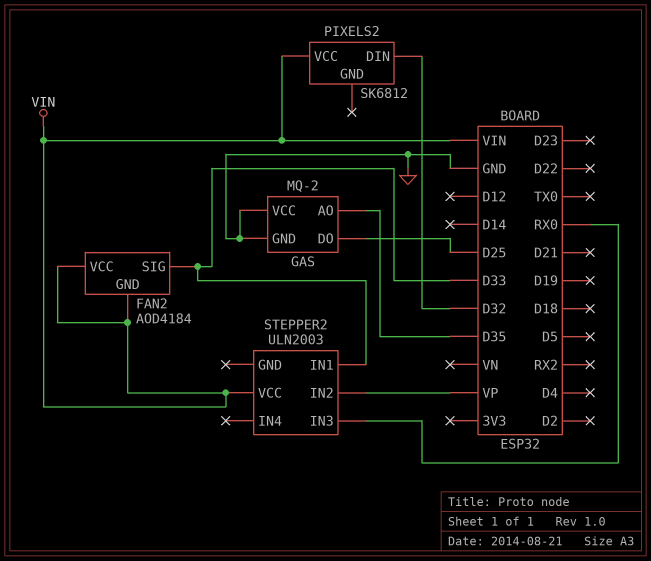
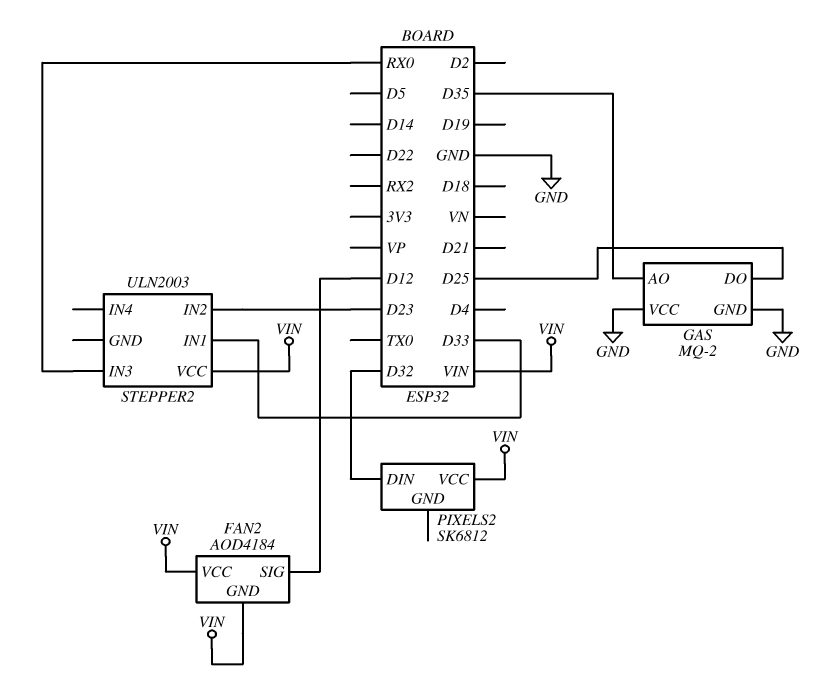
FAN2 pin SIG: D33 -> D12
STEPPER2 pin IN2: VP -> D23

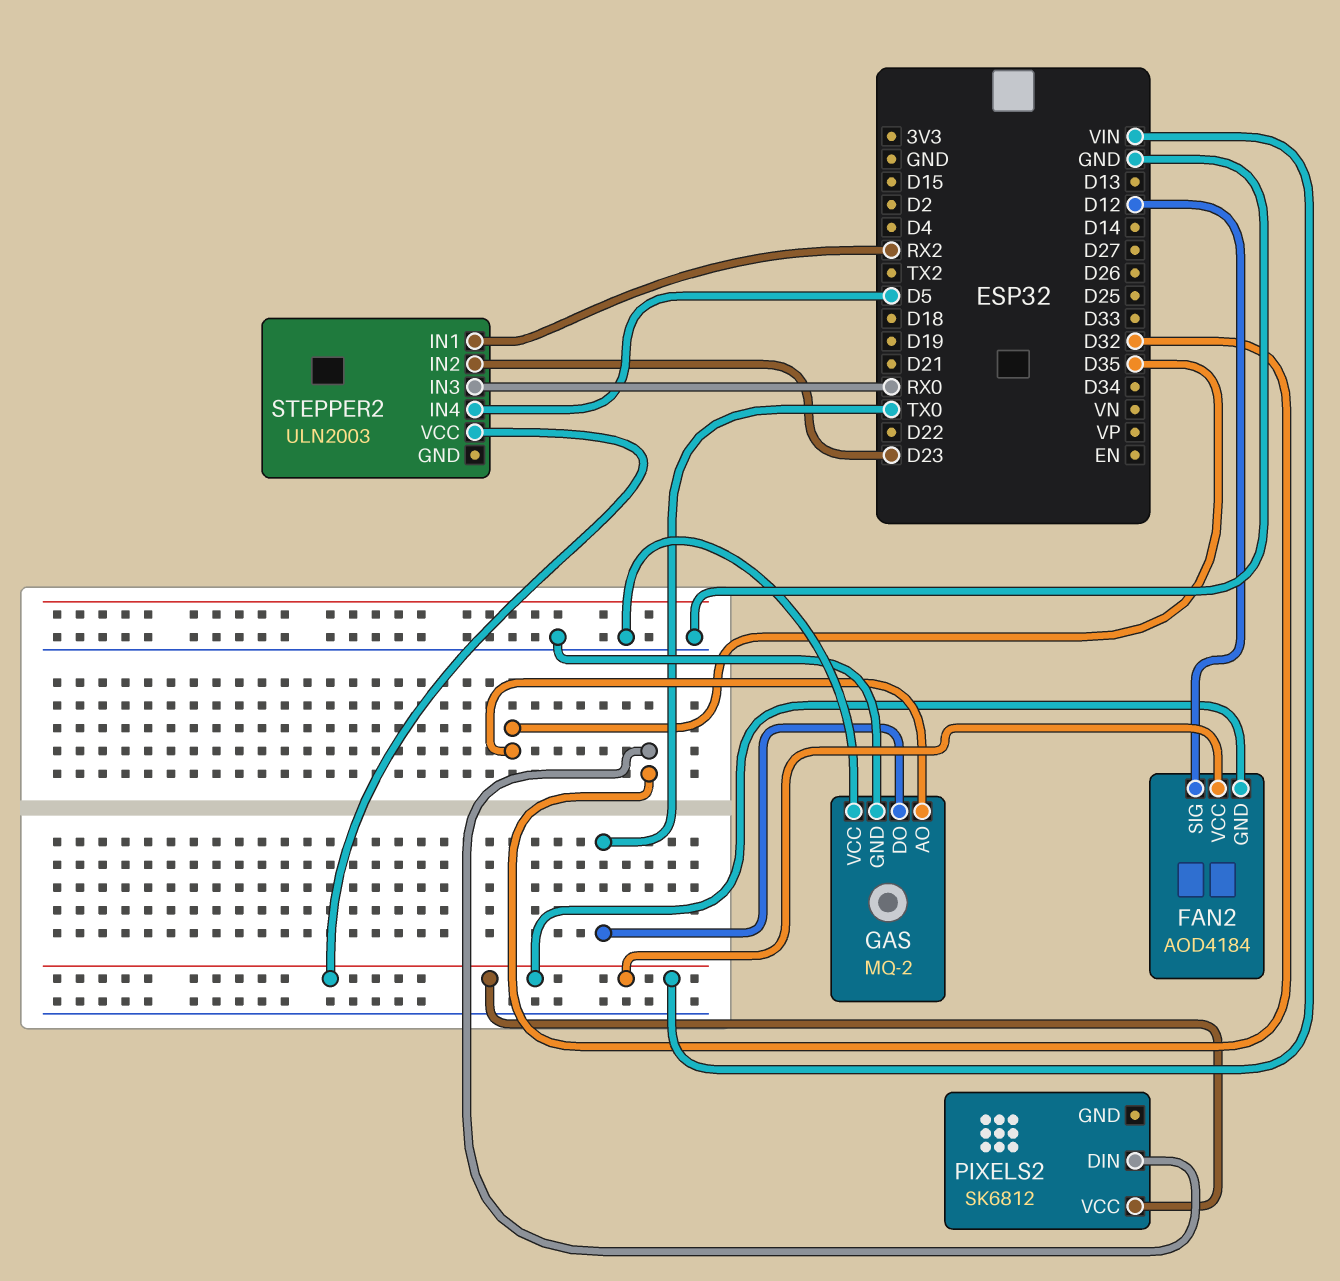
GAS pin DO: D25 -> TX0
STEPPER2 pin IN1: D33 -> RX2
STEPPER2 pin IN4: none -> D5

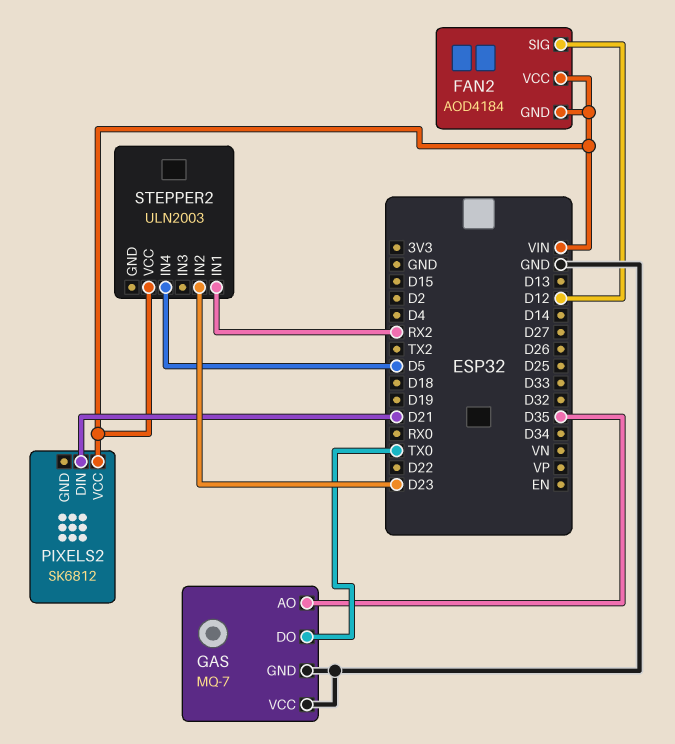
GAS: MQ-2 -> MQ-7
PIXELS2 pin DIN: D32 -> D21
STEPPER2 pin IN3: RX0 -> none

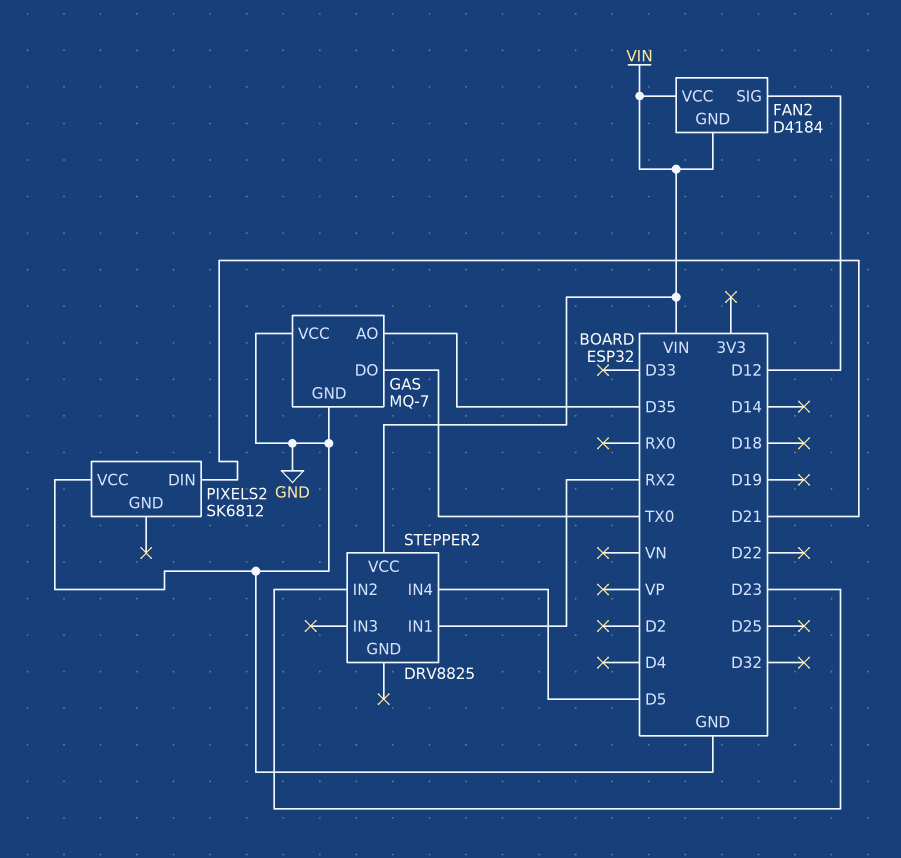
FAN2: AOD4184 -> D4184
PIXELS2 pin VCC: VIN -> GND
STEPPER2: ULN2003 -> DRV8825

